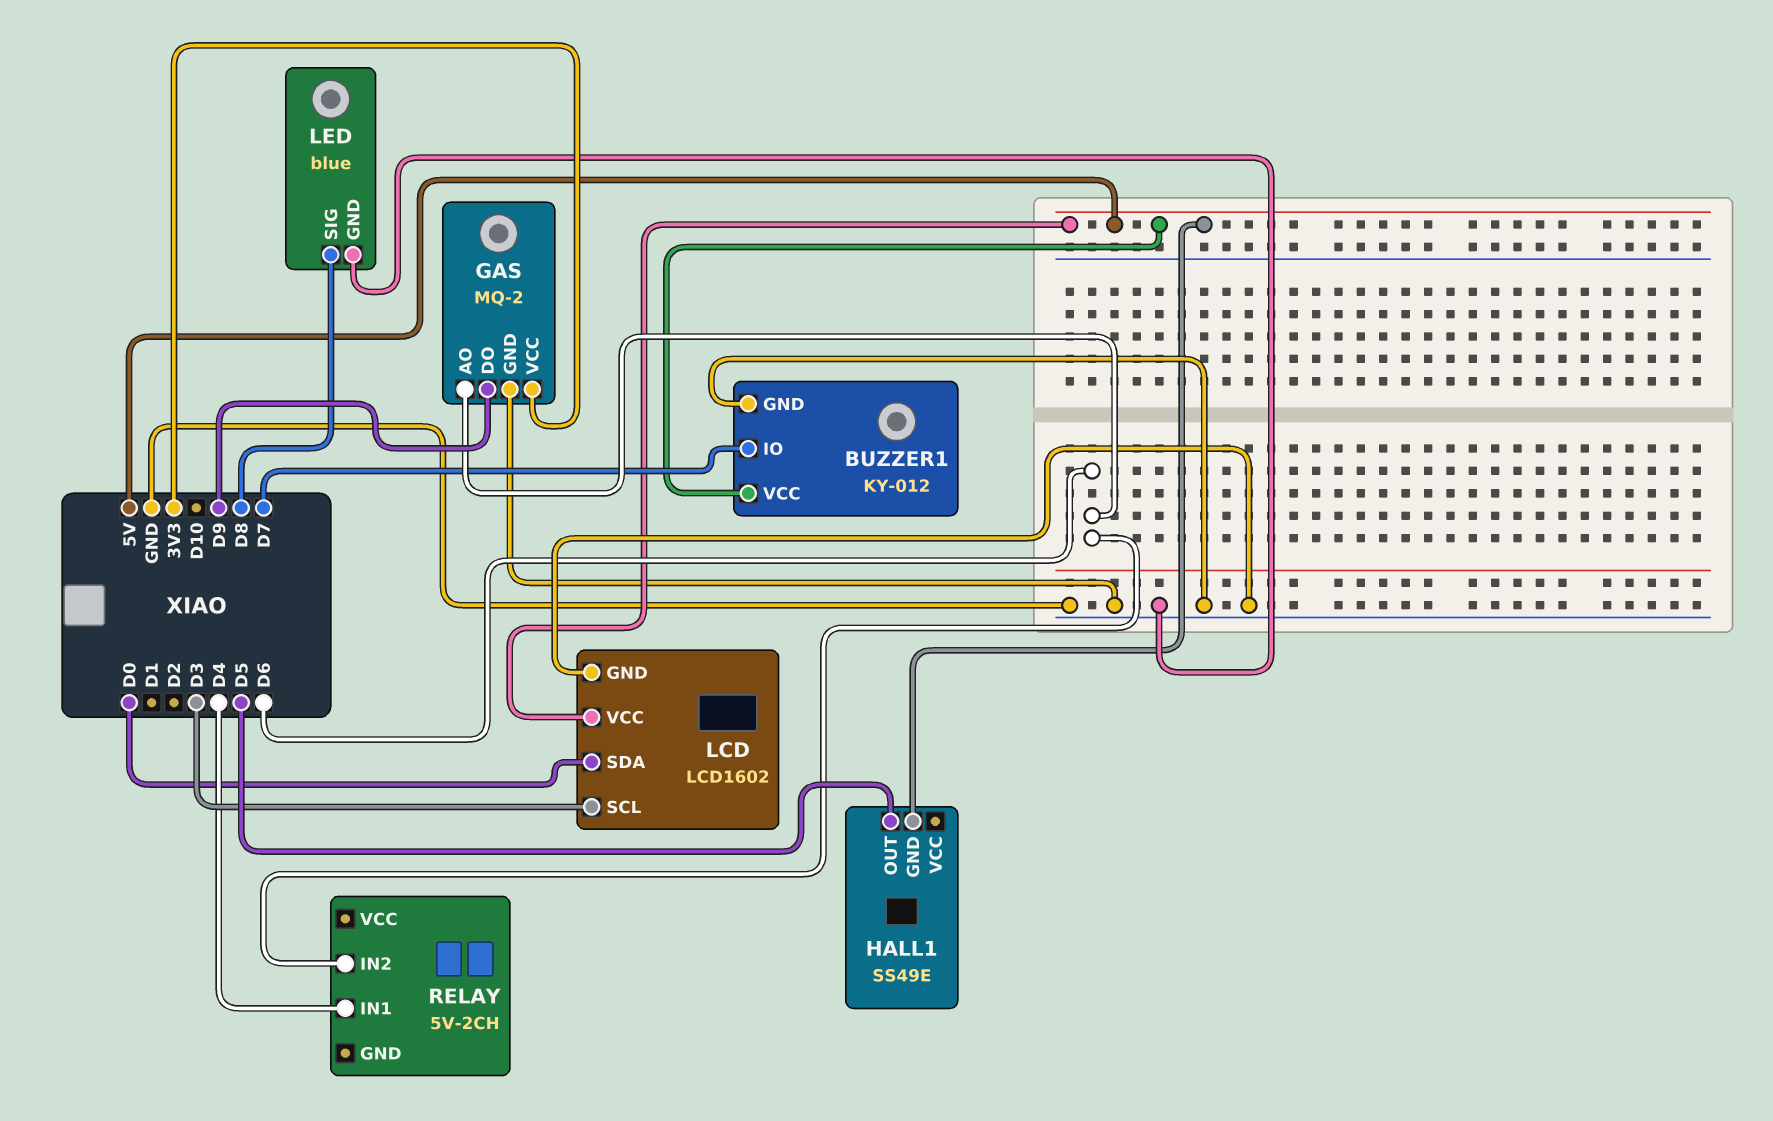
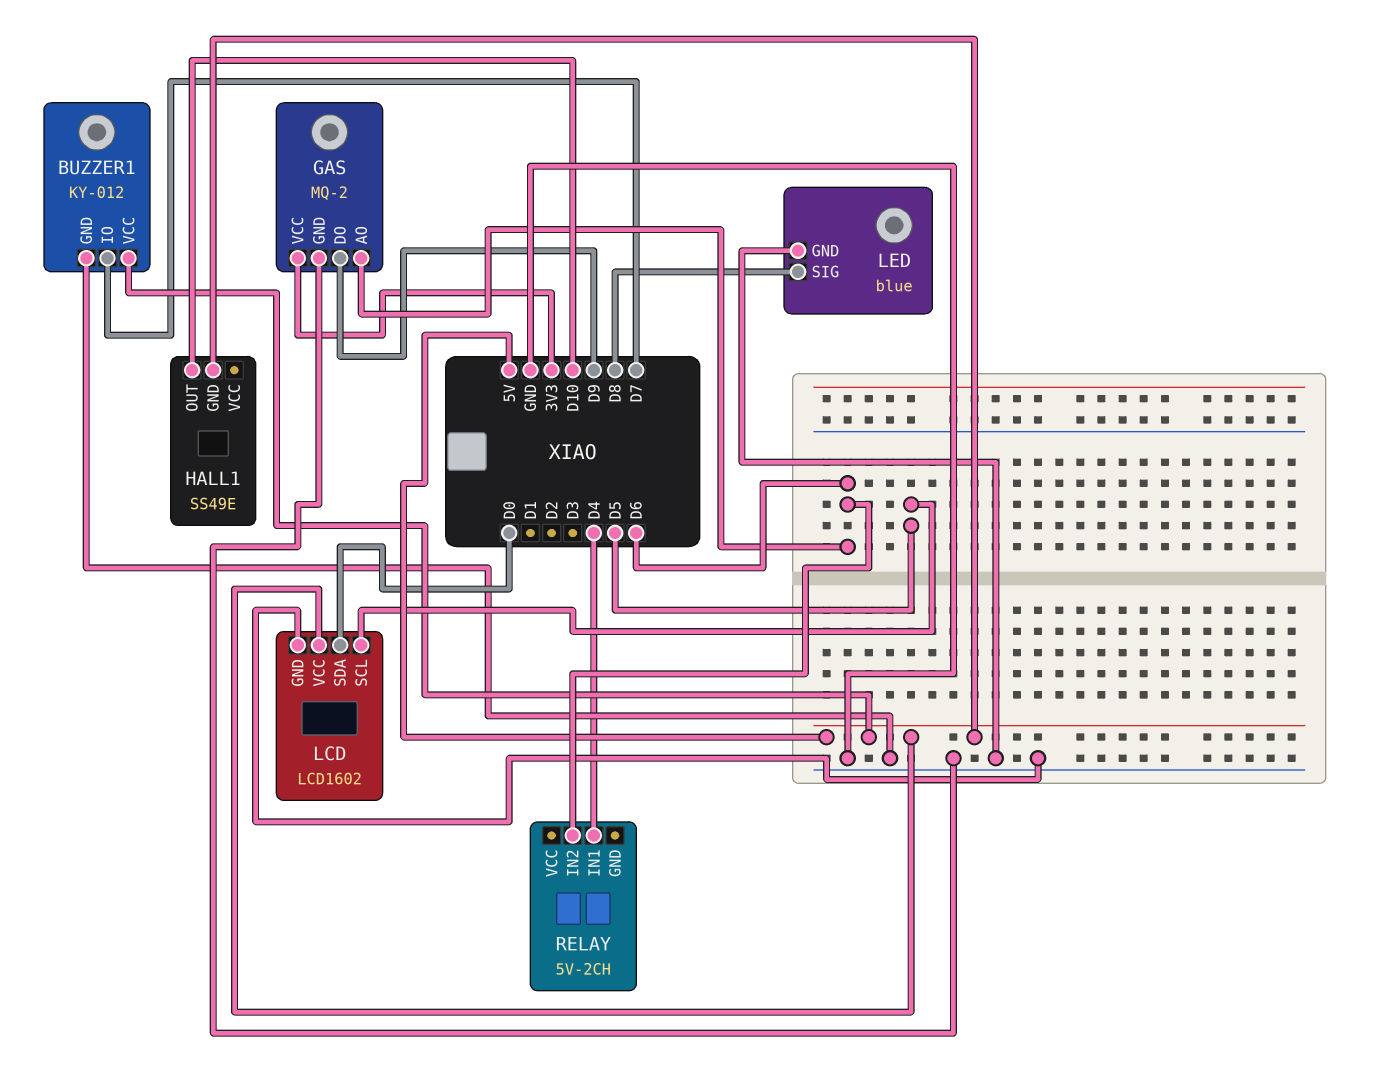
HALL1 pin OUT: D5 -> D10
LCD pin SCL: D3 -> D5

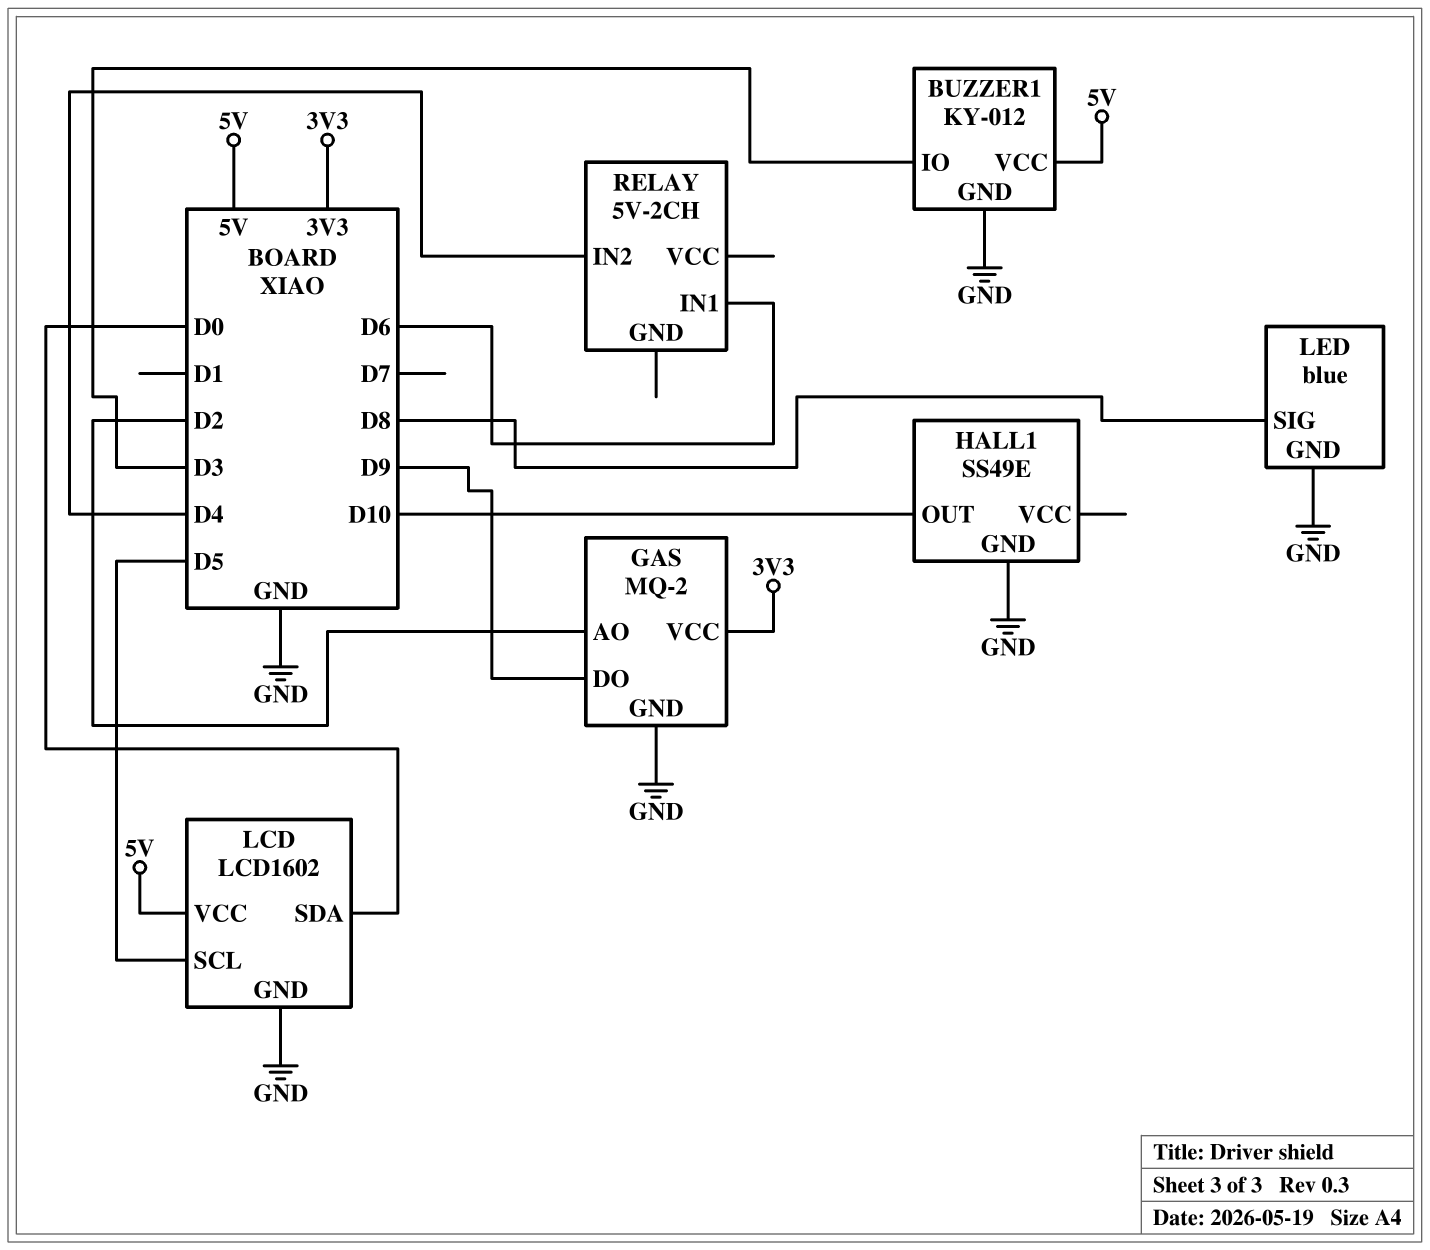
BUZZER1 pin IO: D7 -> D3
GAS pin AO: D6 -> D2
HALL1 pin GND: 5V -> GND
RELAY pin IN1: D4 -> D6
RELAY pin IN2: D6 -> D4

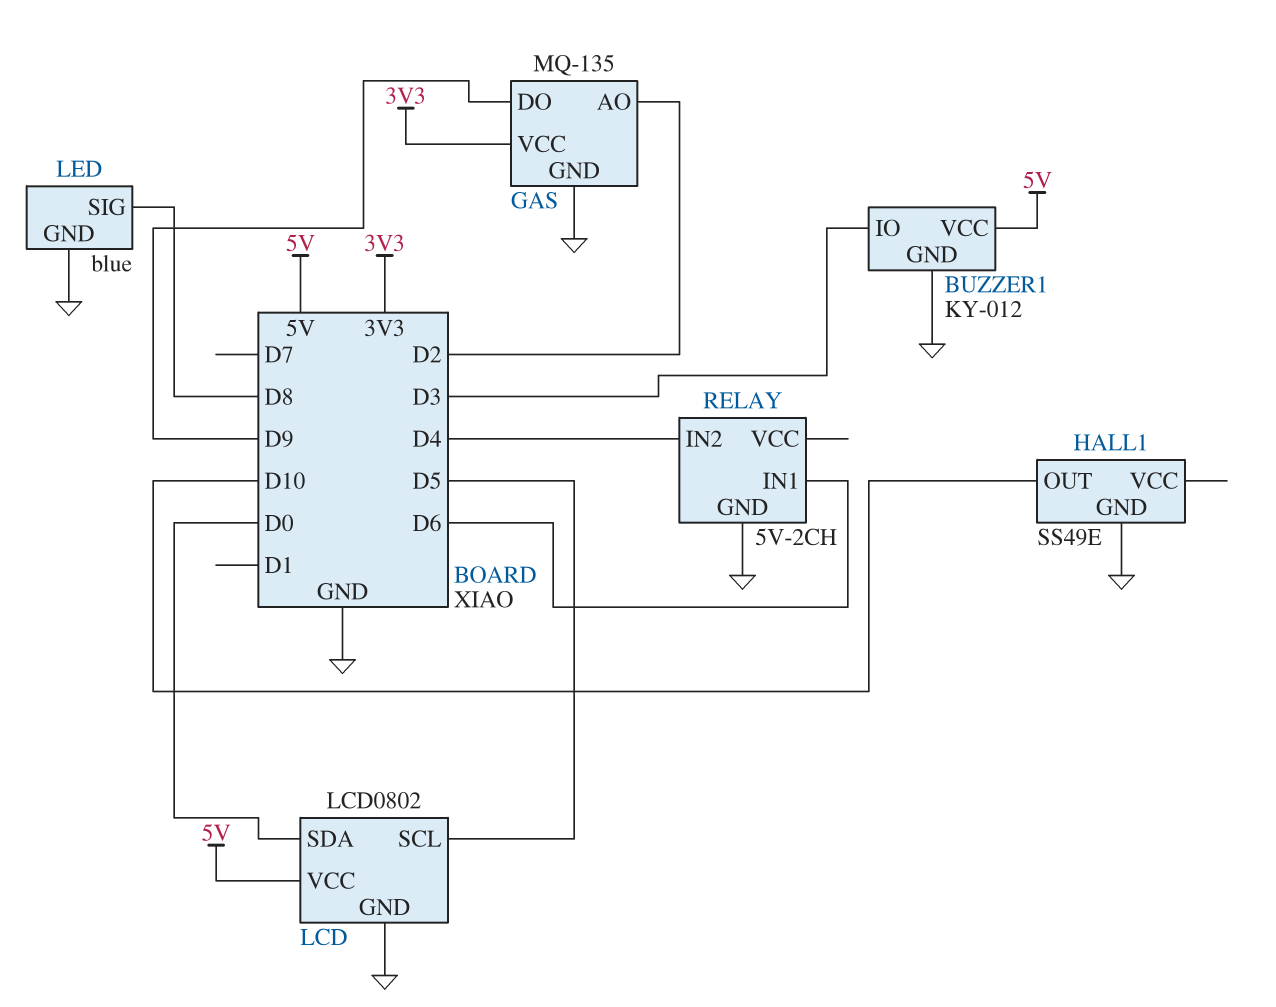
GAS: MQ-2 -> MQ-135
LCD: LCD1602 -> LCD0802
RELAY pin GND: none -> GND

